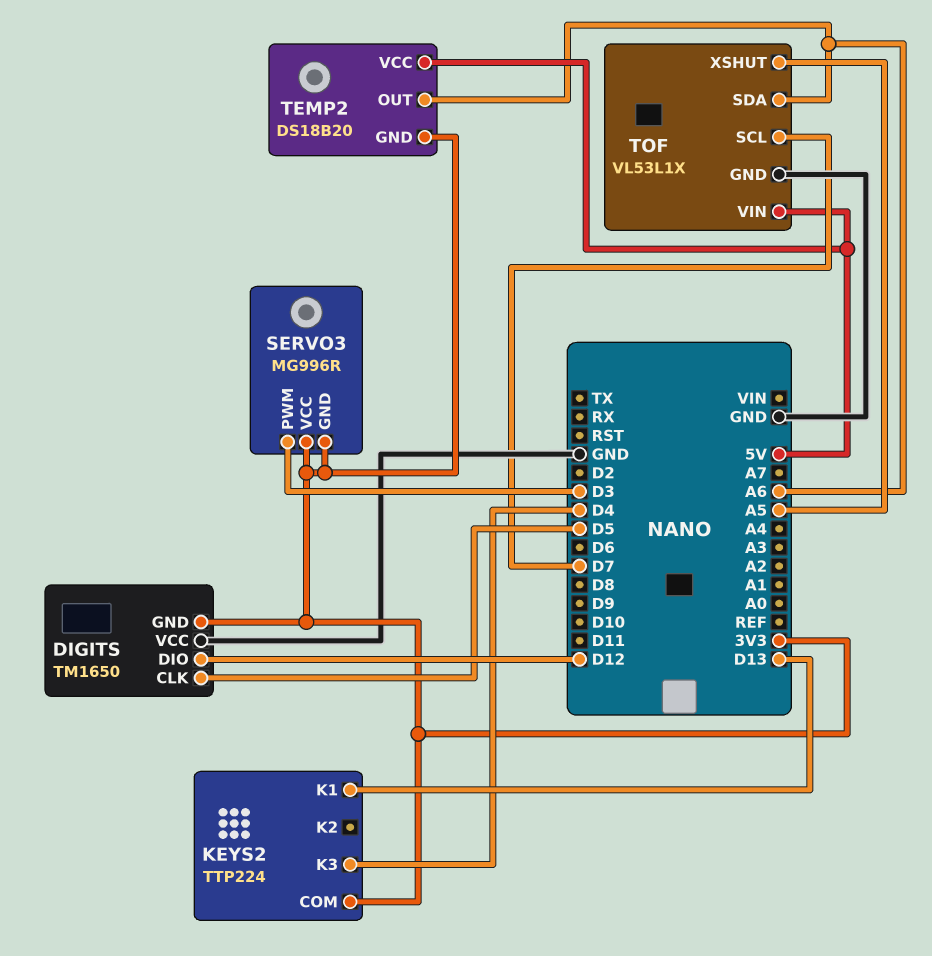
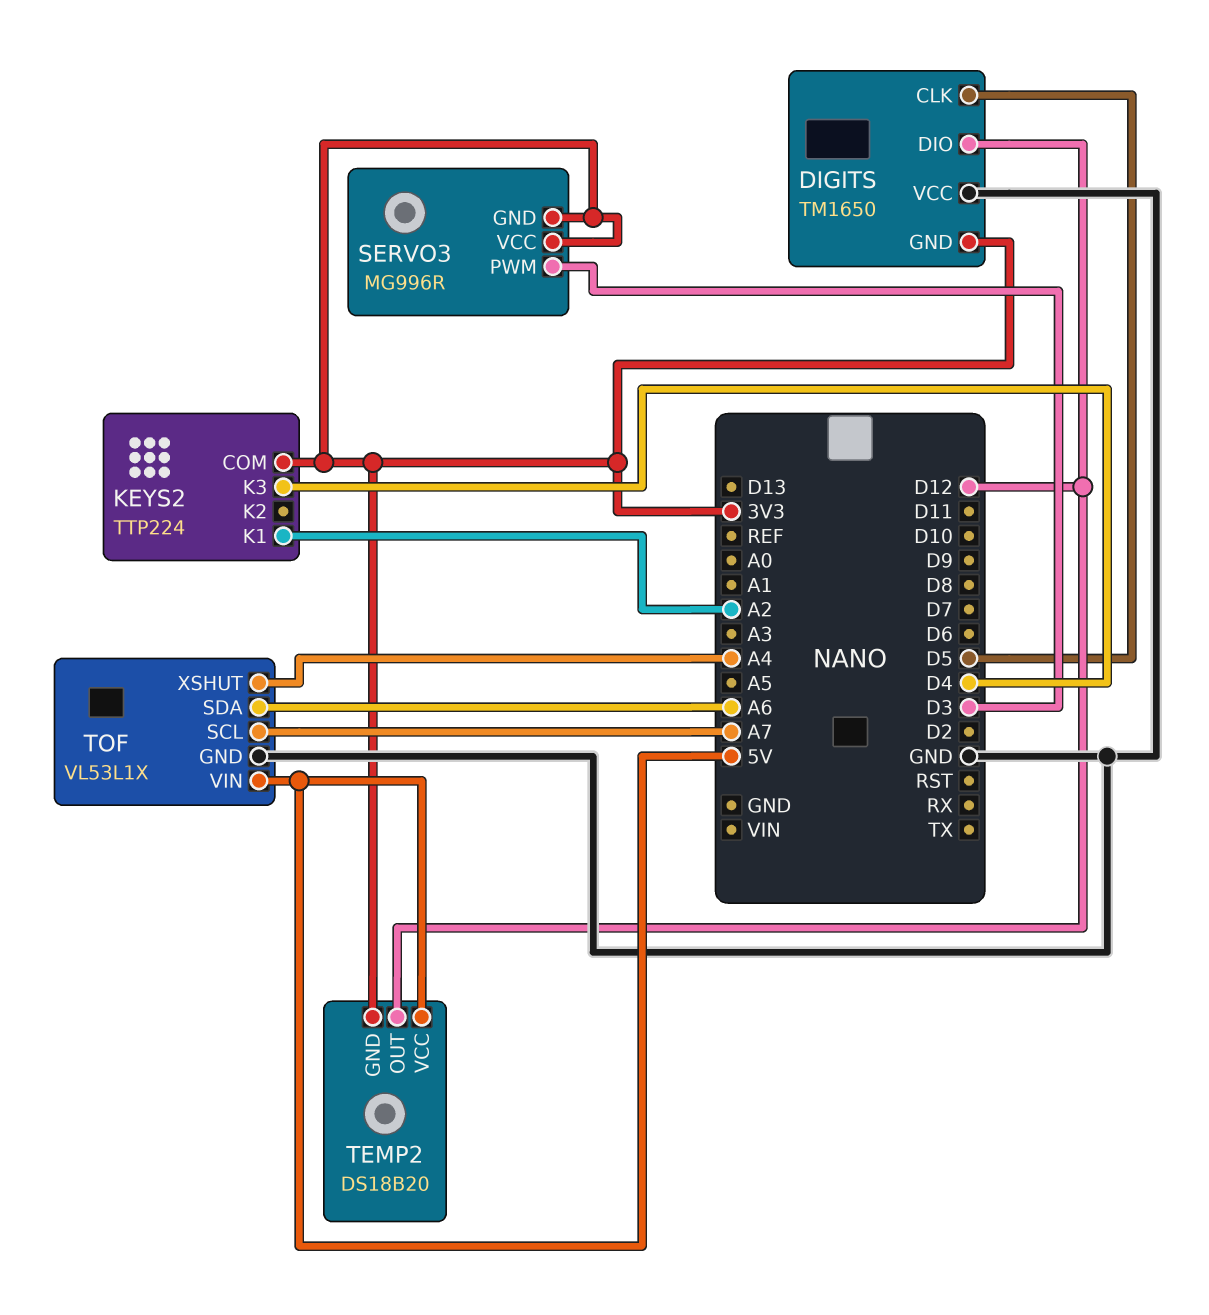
KEYS2 pin K1: D13 -> A2
TEMP2 pin OUT: A6 -> D12
TOF pin SCL: D7 -> A7
TOF pin XSHUT: A5 -> A4

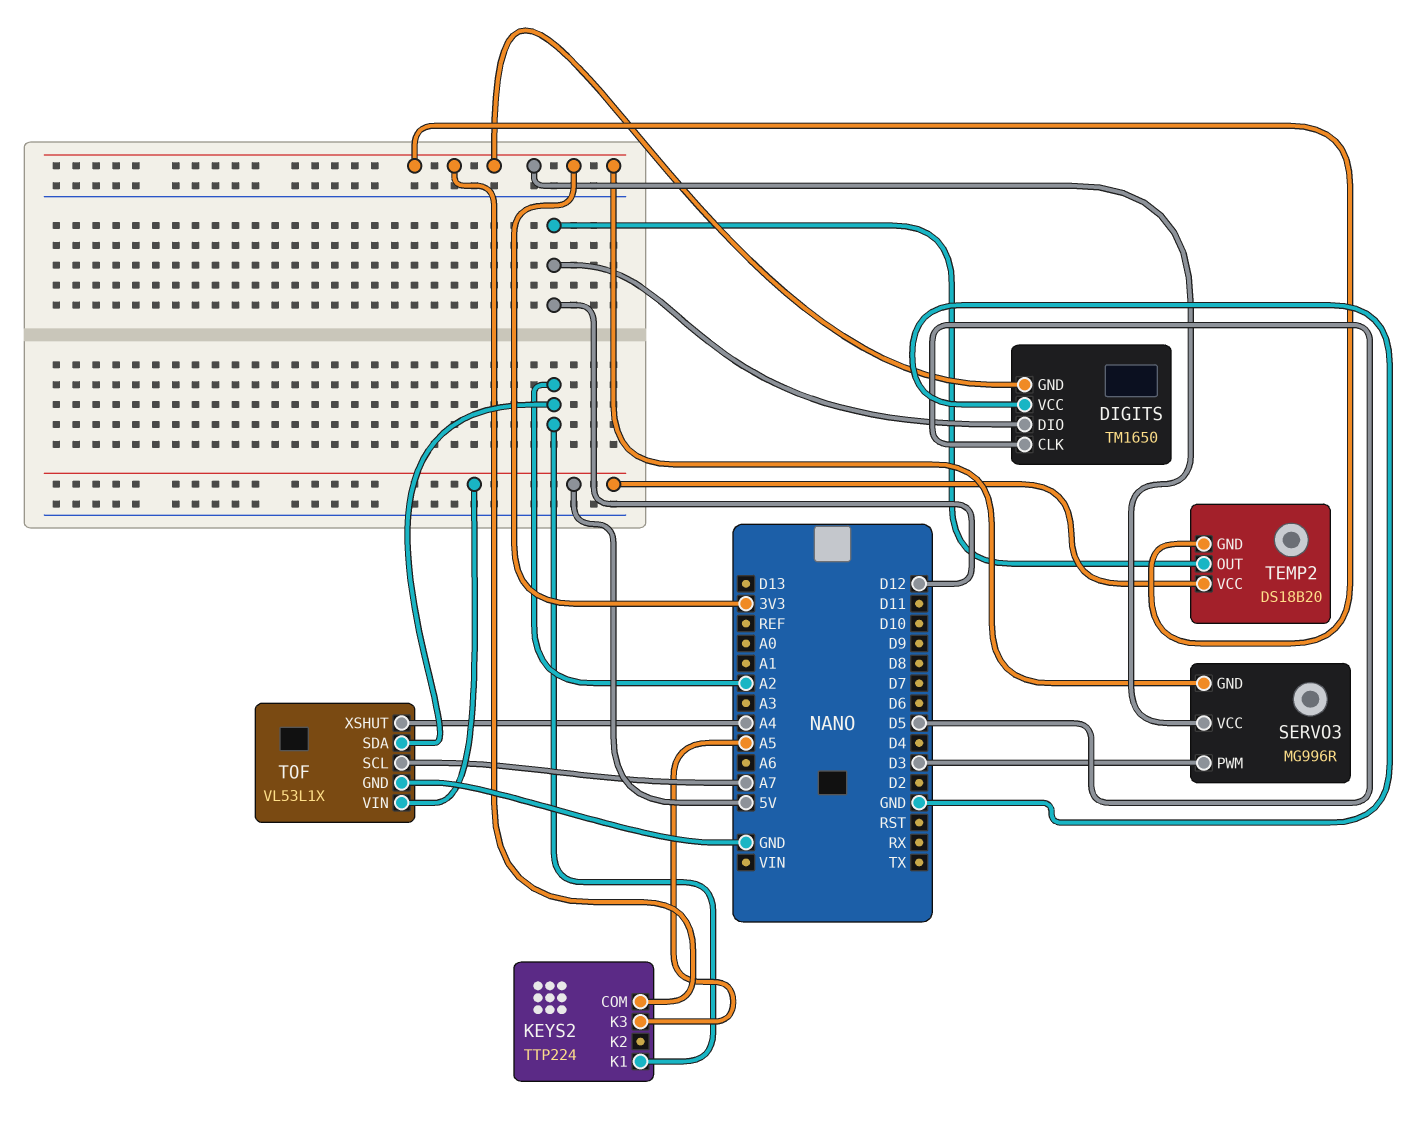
KEYS2 pin K3: D4 -> A5
TOF pin SDA: A6 -> A2

